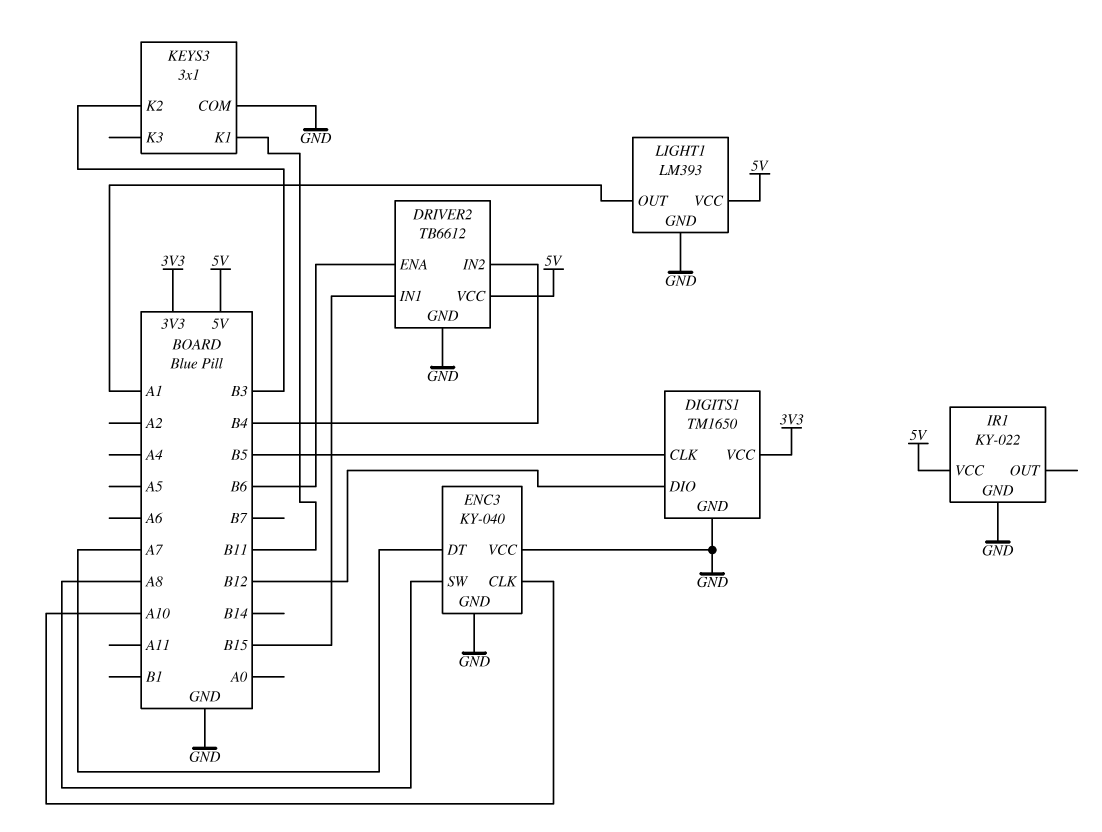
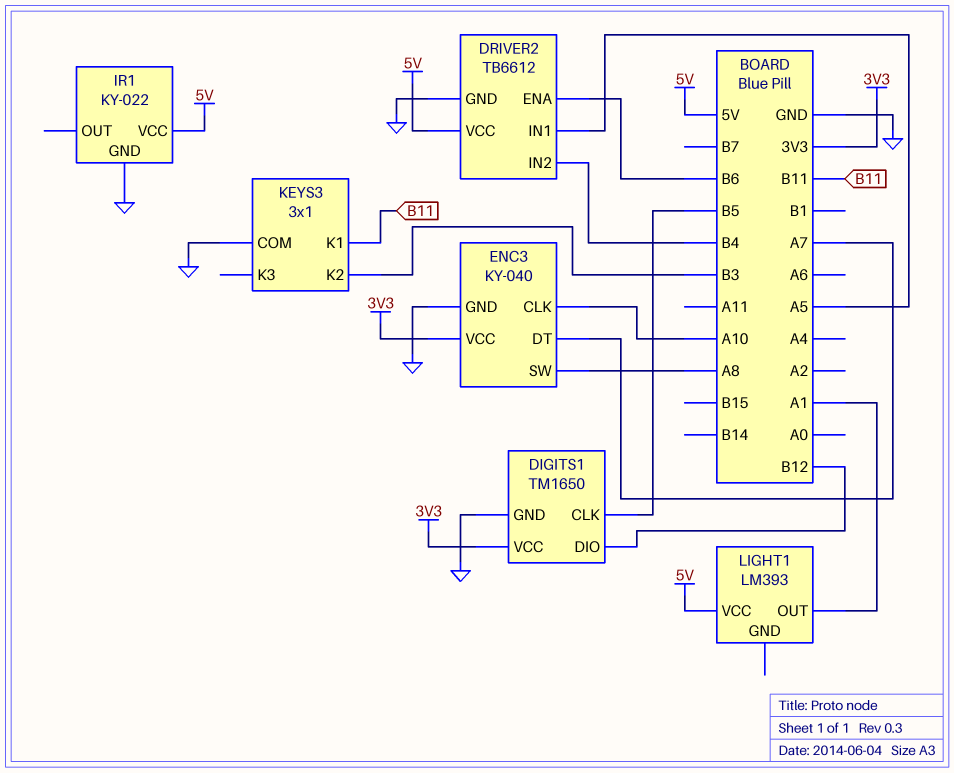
DRIVER2 pin IN1: B15 -> A5
ENC3 pin VCC: GND -> 3V3
LIGHT1 pin GND: GND -> none

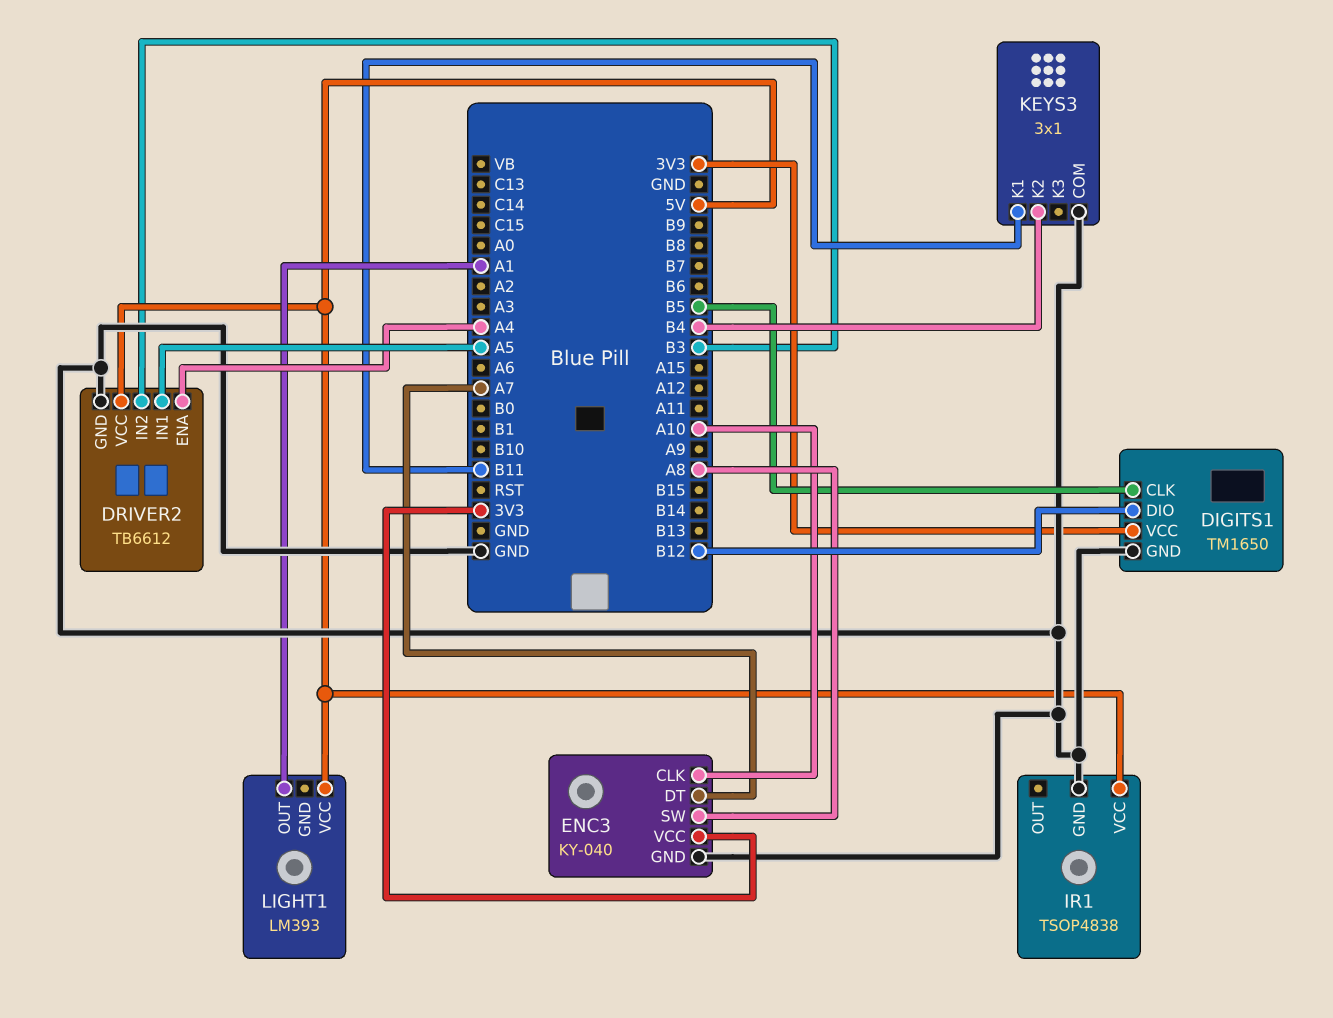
DRIVER2 pin ENA: B6 -> A4
DRIVER2 pin IN2: B4 -> B3
IR1: KY-022 -> TSOP4838
KEYS3 pin K2: B3 -> B4

